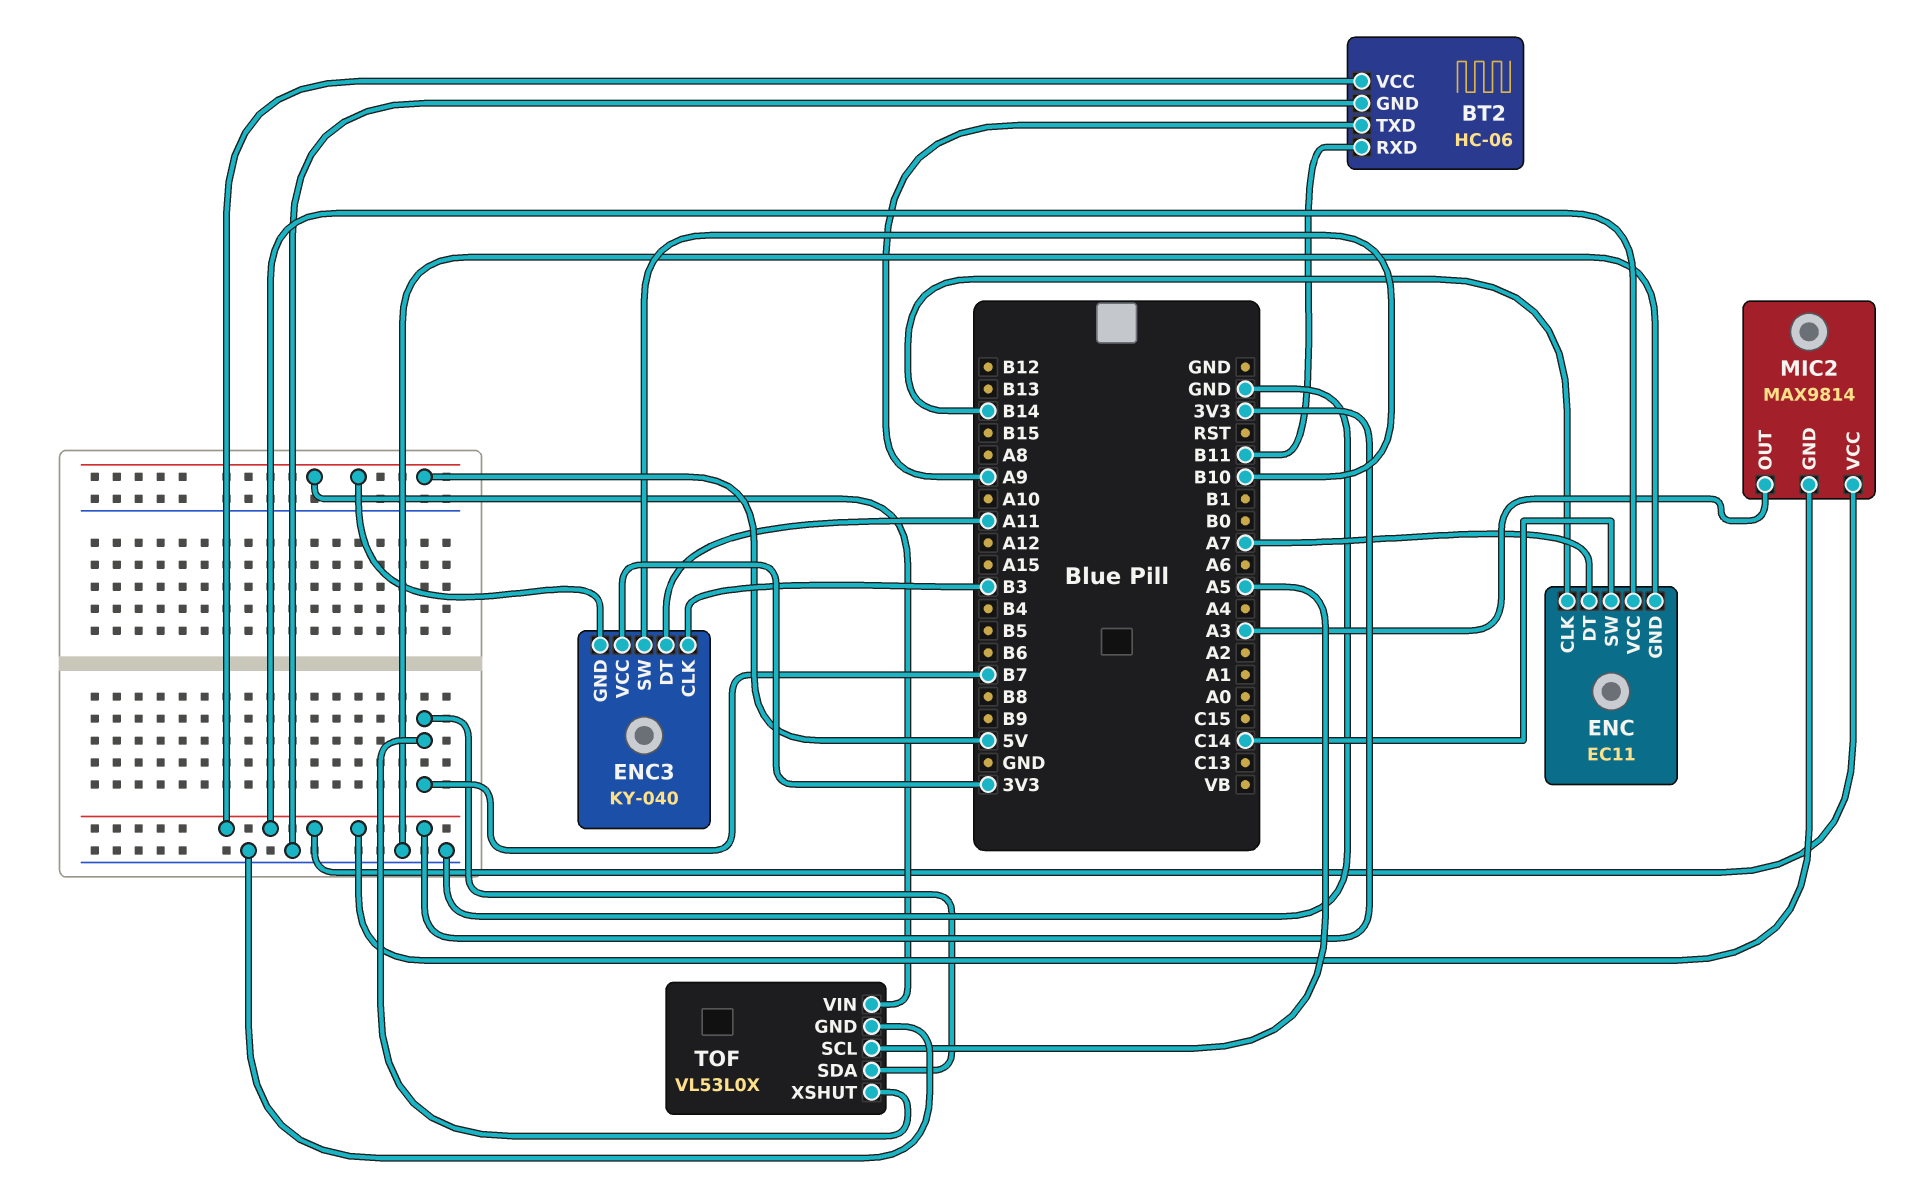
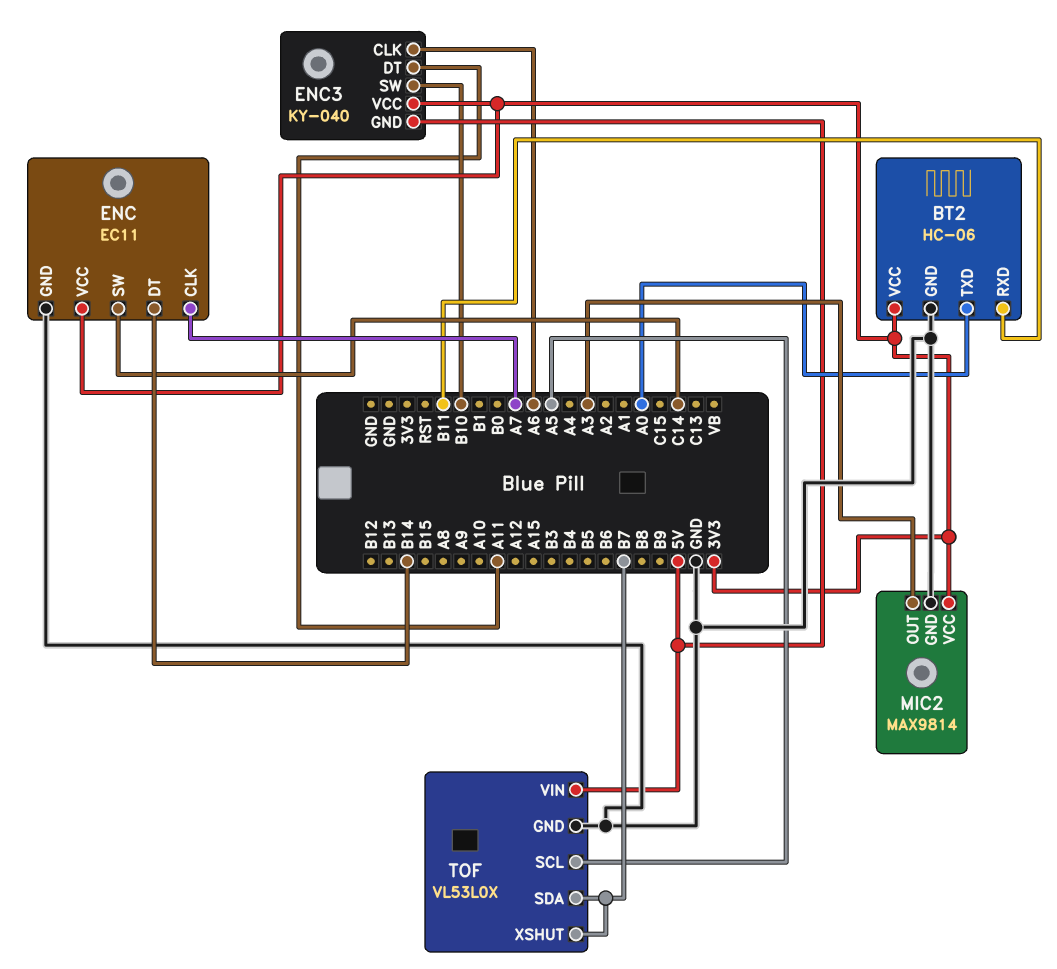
BT2 pin TXD: A9 -> A0
ENC pin CLK: B14 -> A7
ENC pin DT: A7 -> B14
ENC3 pin CLK: B3 -> A6
MIC2 pin GND: 3V3 -> GND

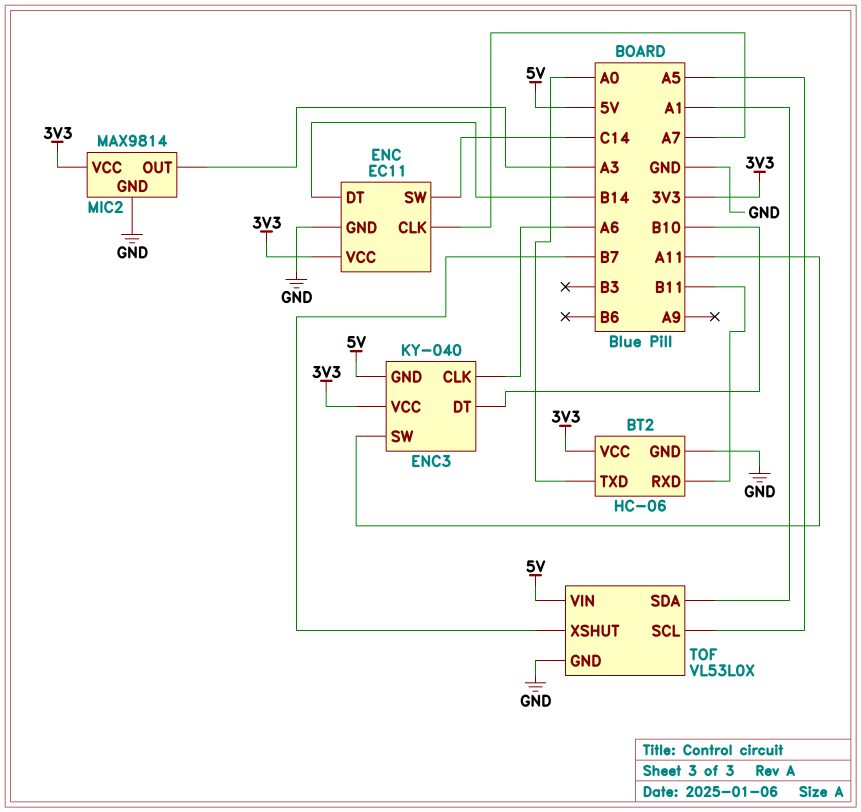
ENC3 pin DT: A11 -> B10
ENC3 pin SW: B10 -> A11
TOF pin SDA: B7 -> A1

